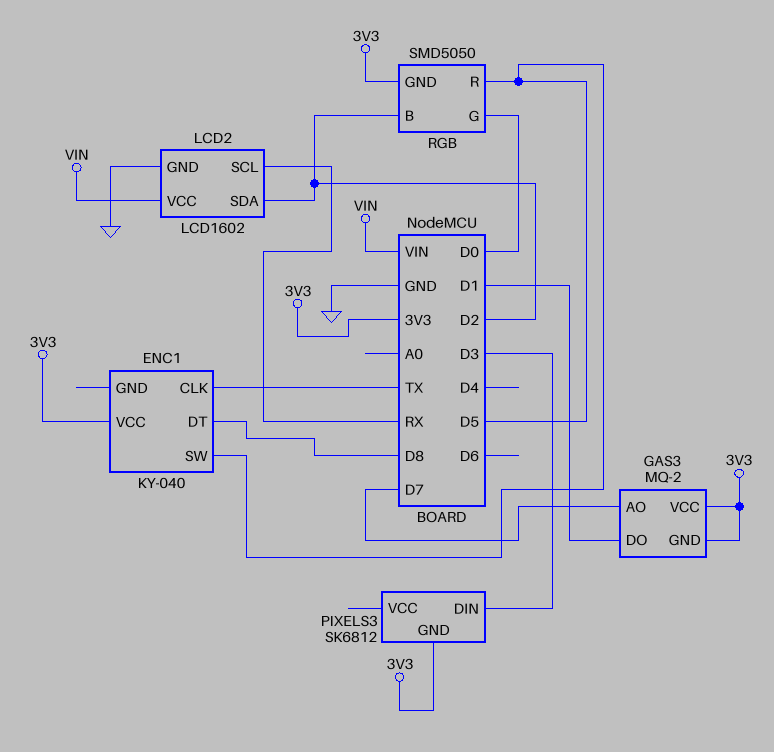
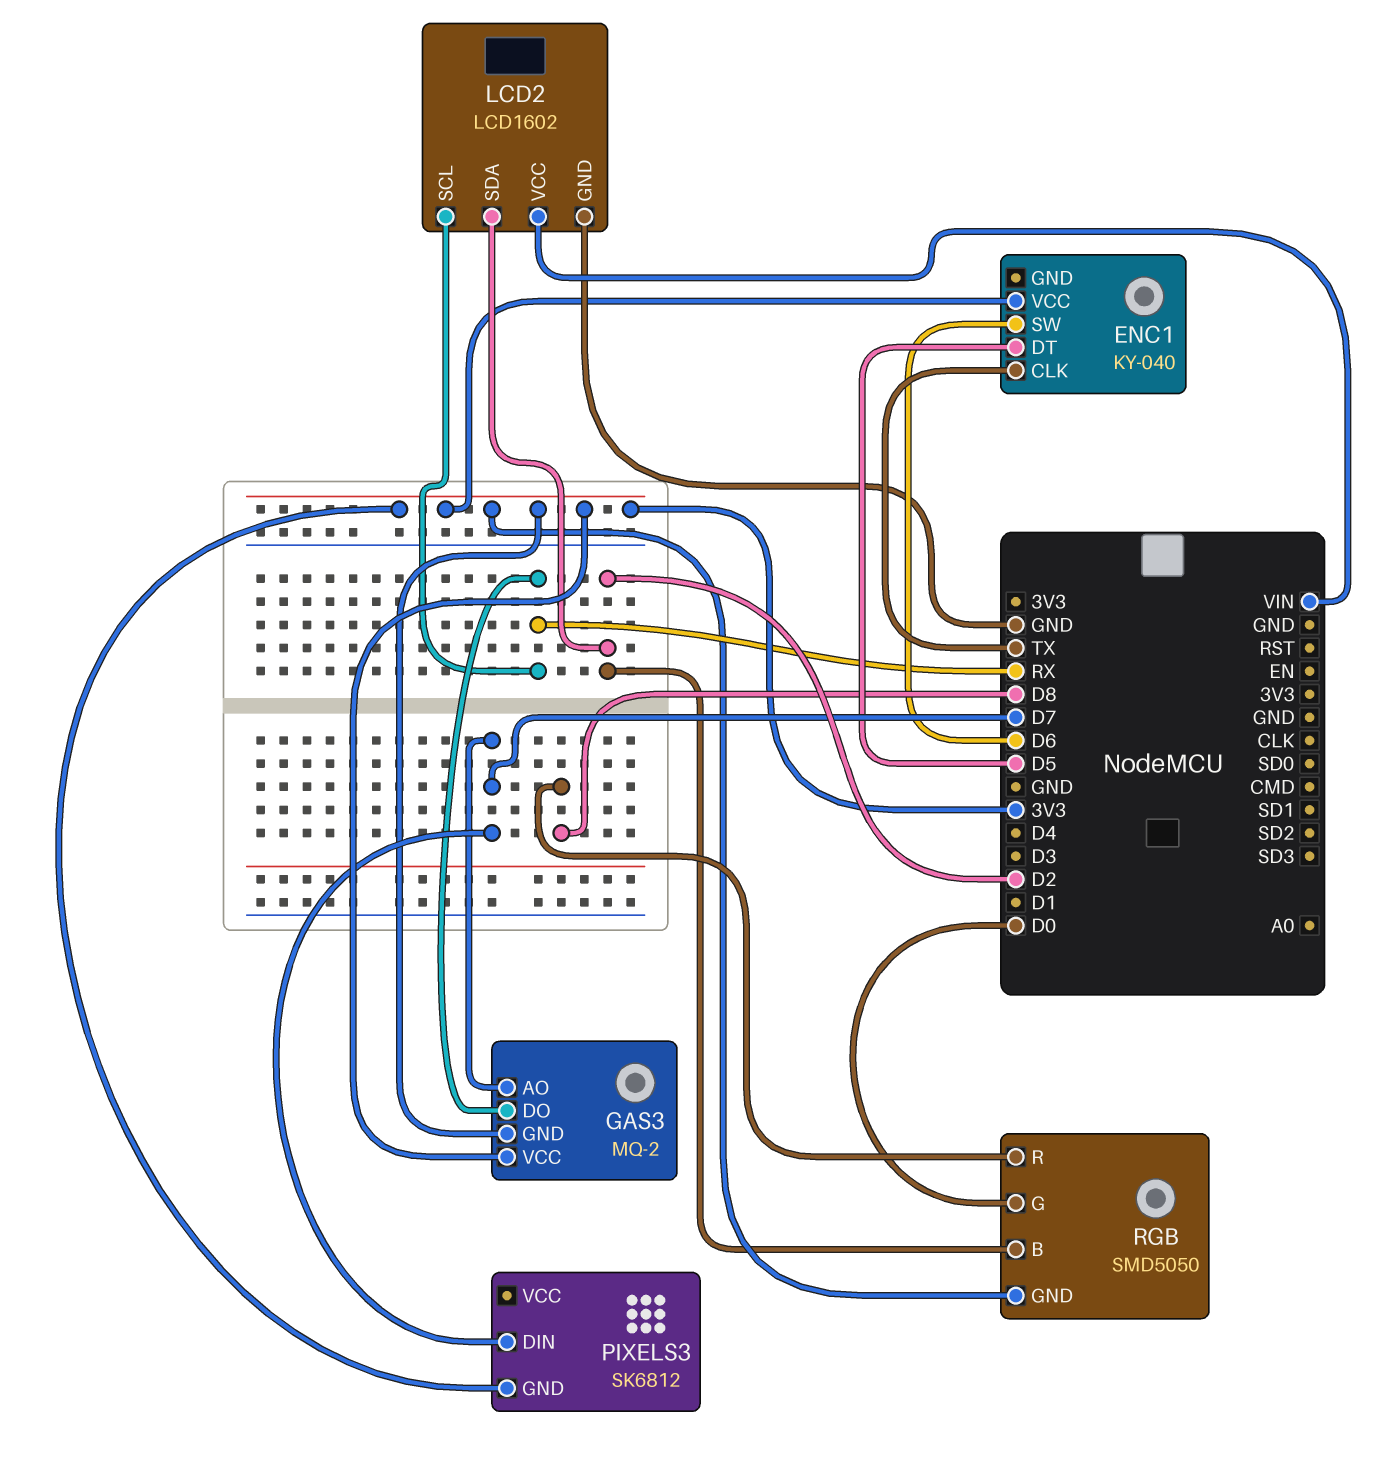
ENC1 pin DT: D8 -> D5
ENC1 pin SW: D5 -> D6
GAS3 pin DO: D1 -> RX
PIXELS3 pin DIN: D3 -> D7
RGB pin R: D5 -> D8

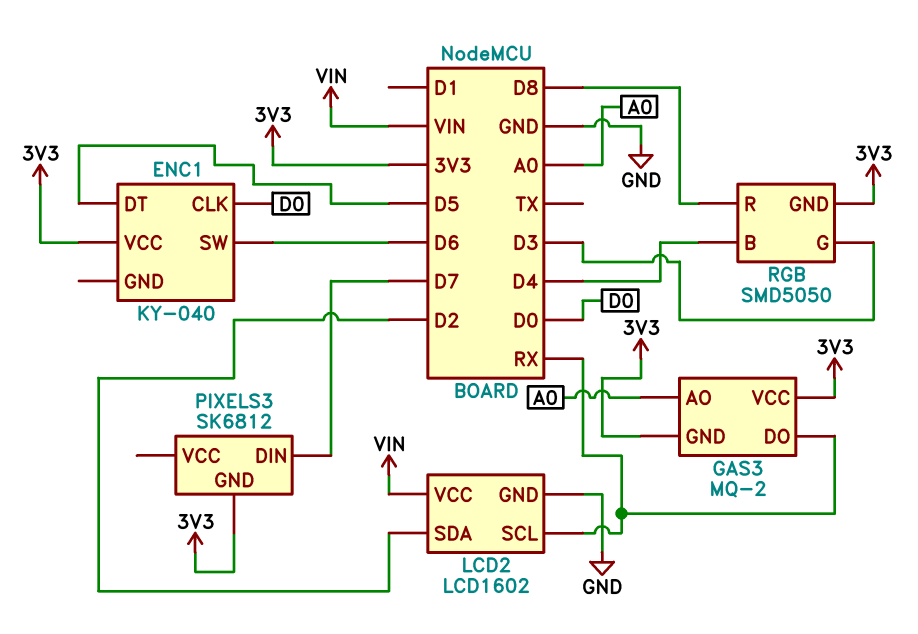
ENC1 pin CLK: TX -> D0
GAS3 pin AO: D7 -> A0
RGB pin B: D2 -> D4
RGB pin G: D0 -> D3

